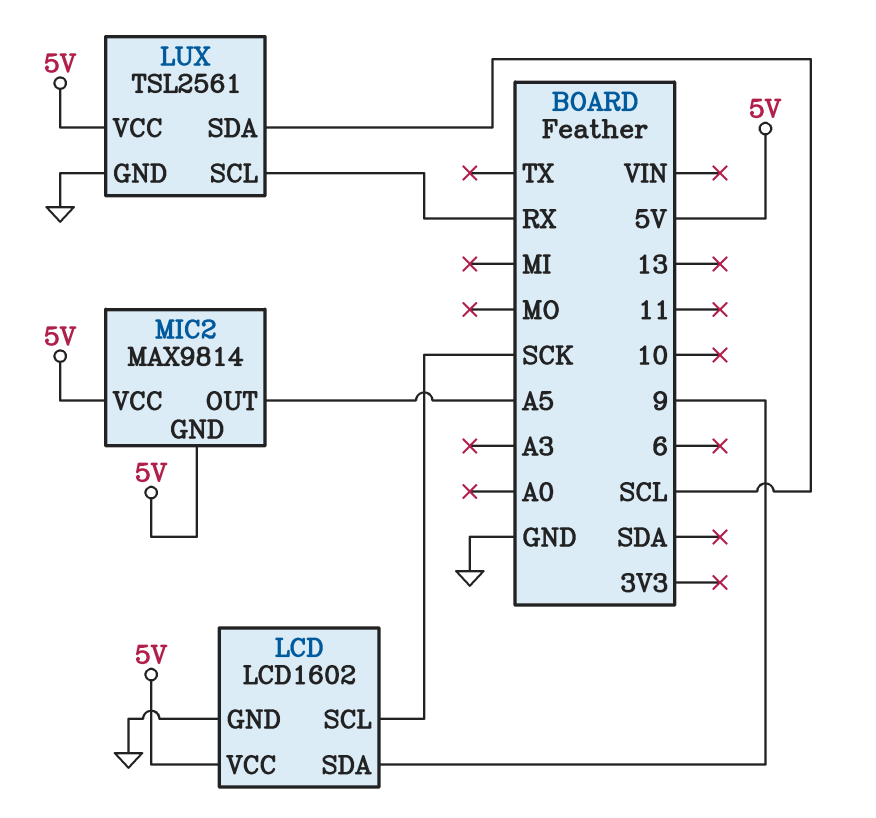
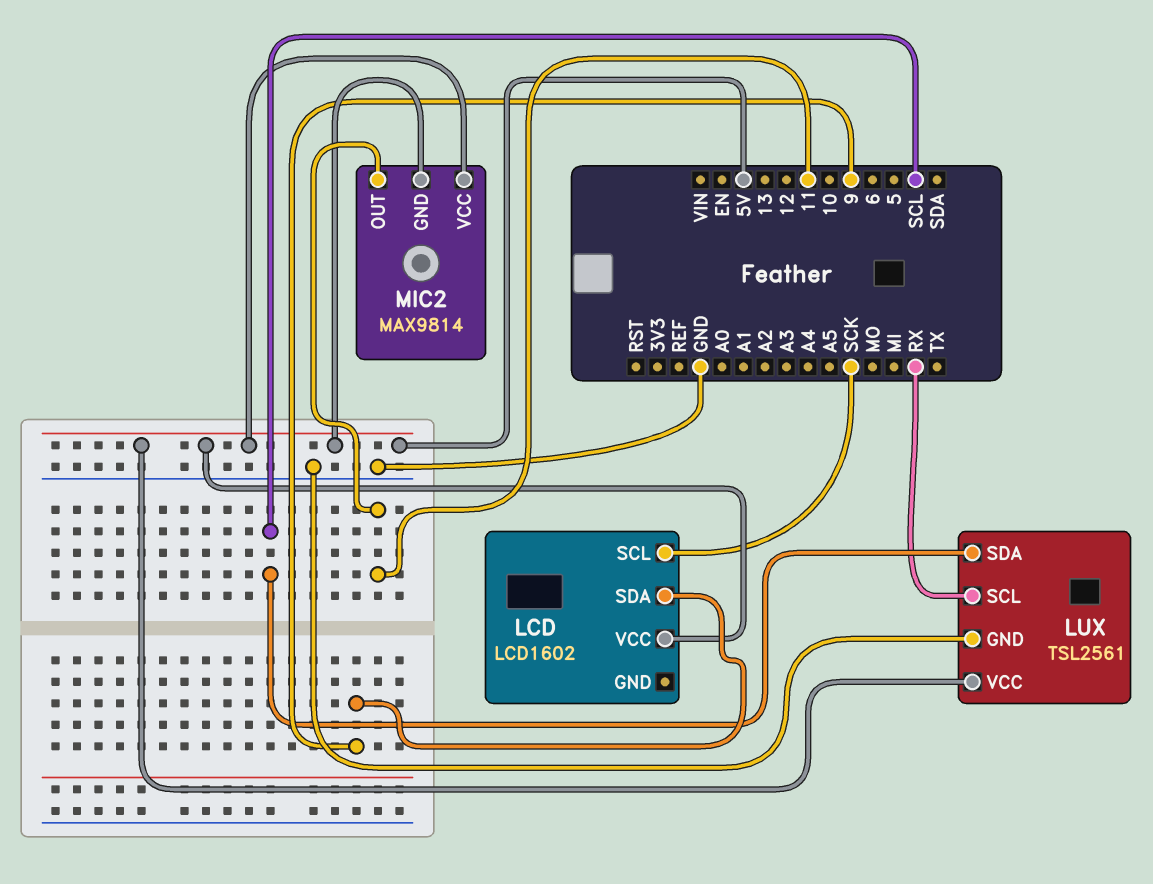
LCD pin GND: GND -> none
MIC2 pin OUT: A5 -> 11

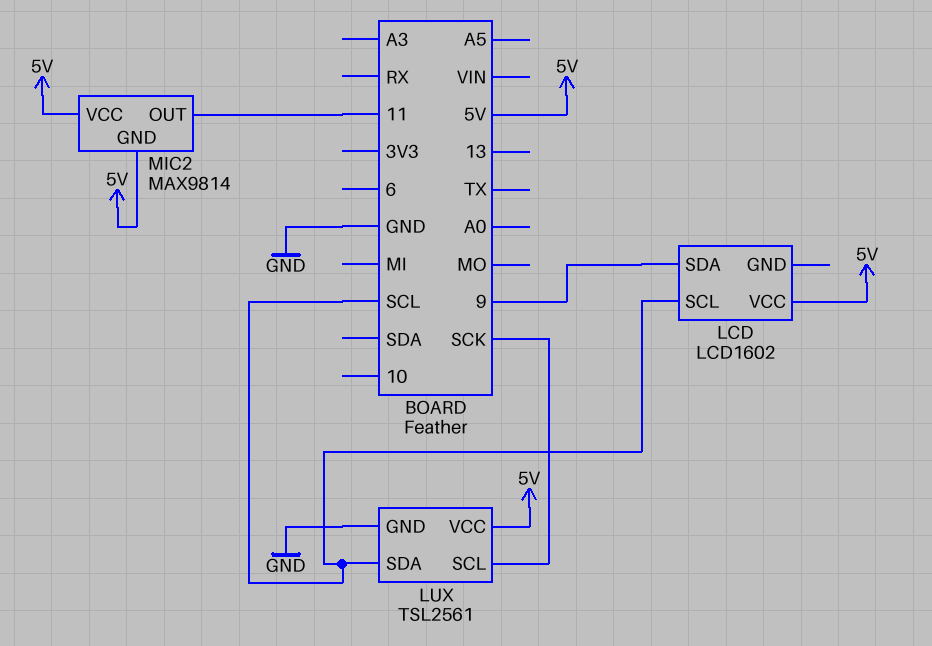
LCD pin SCL: SCK -> SCL
LUX pin SCL: RX -> SCK

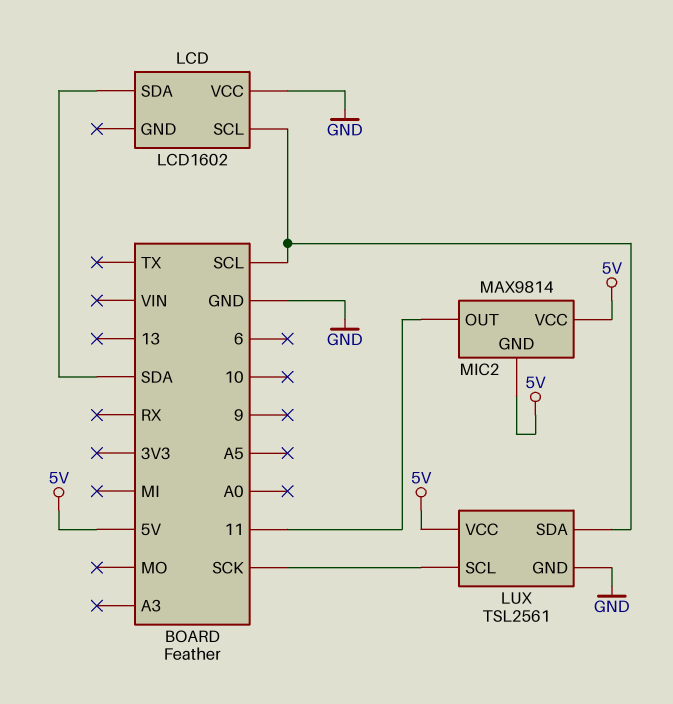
LCD pin SDA: 9 -> SDA
LCD pin VCC: 5V -> GND

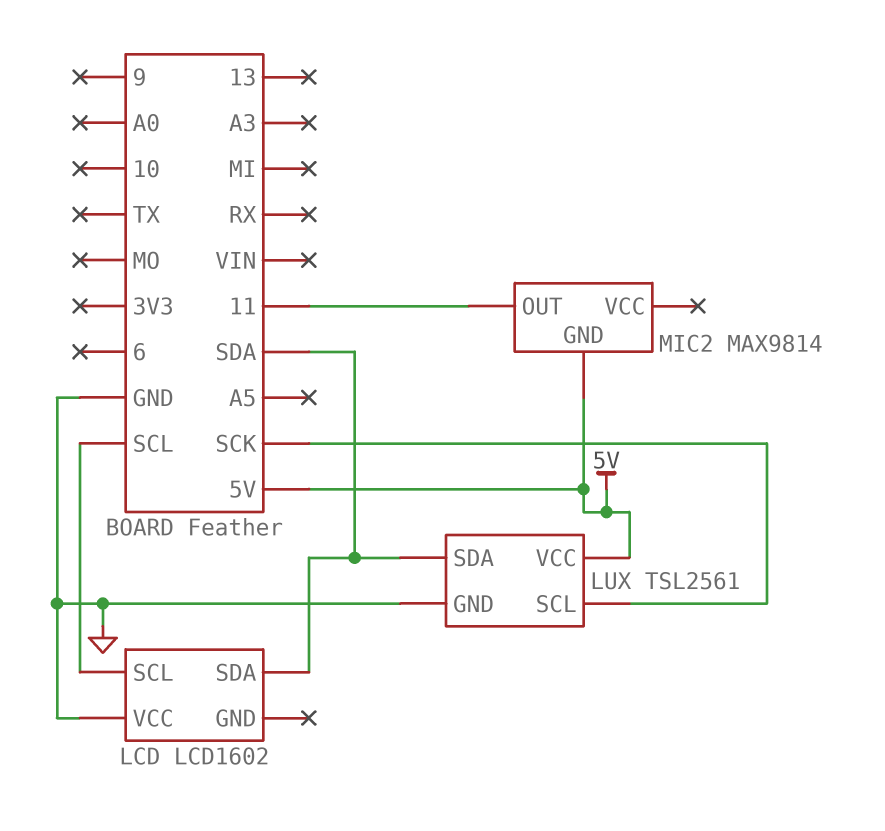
LUX pin SDA: SCL -> SDA
MIC2 pin VCC: 5V -> none

